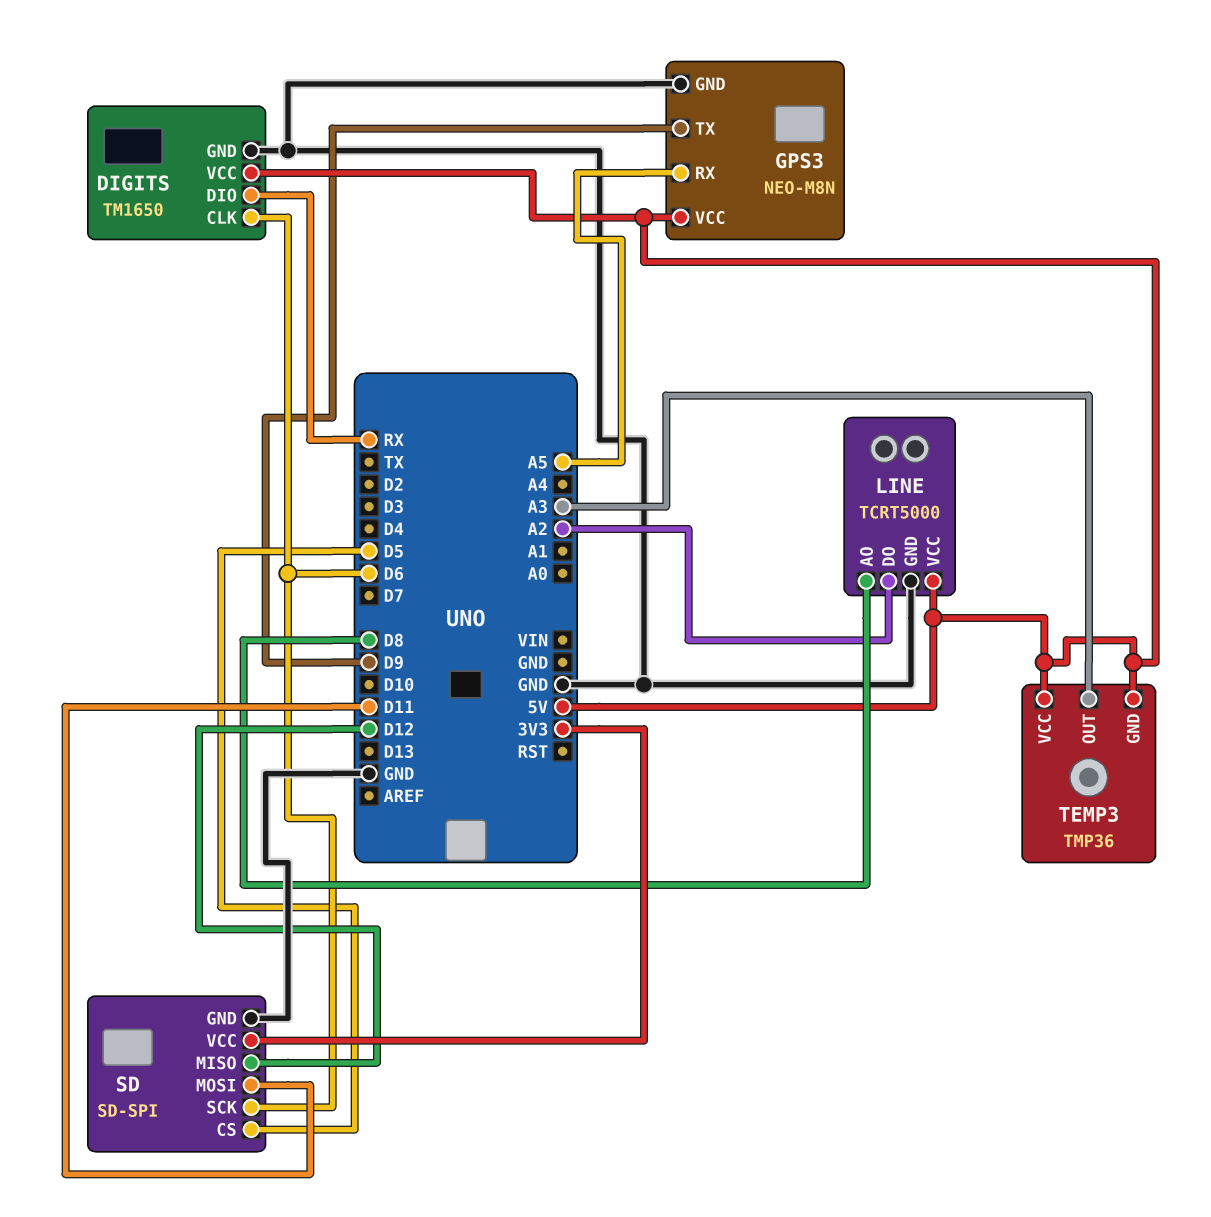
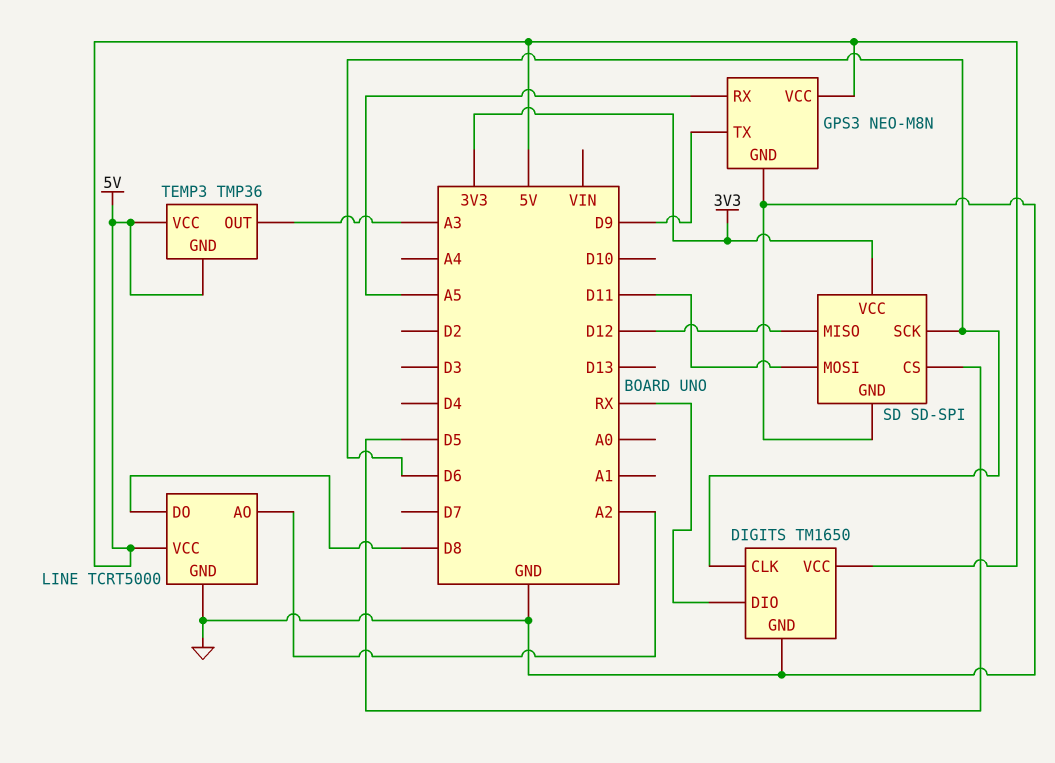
LINE pin AO: D8 -> A2
LINE pin DO: A2 -> D8

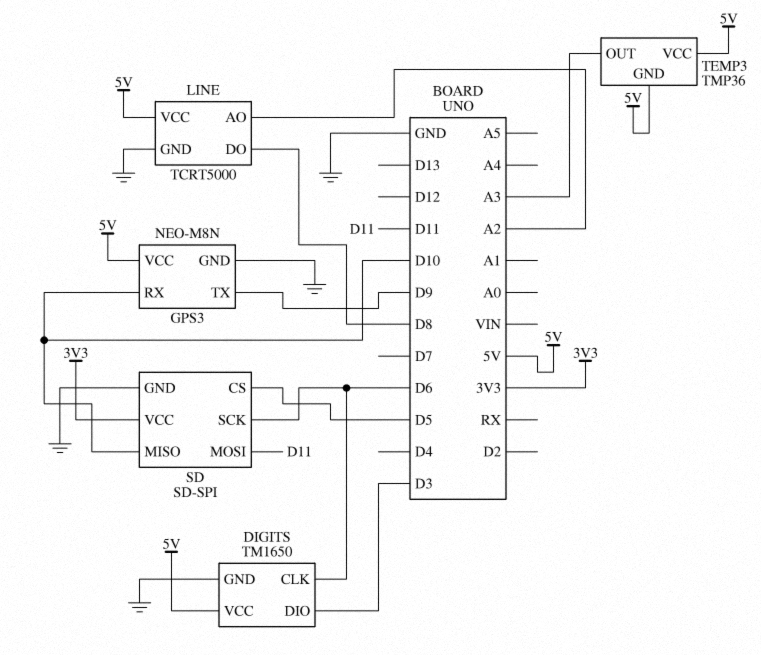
DIGITS pin DIO: RX -> D3
GPS3 pin RX: A5 -> D10
SD pin MISO: D12 -> D10

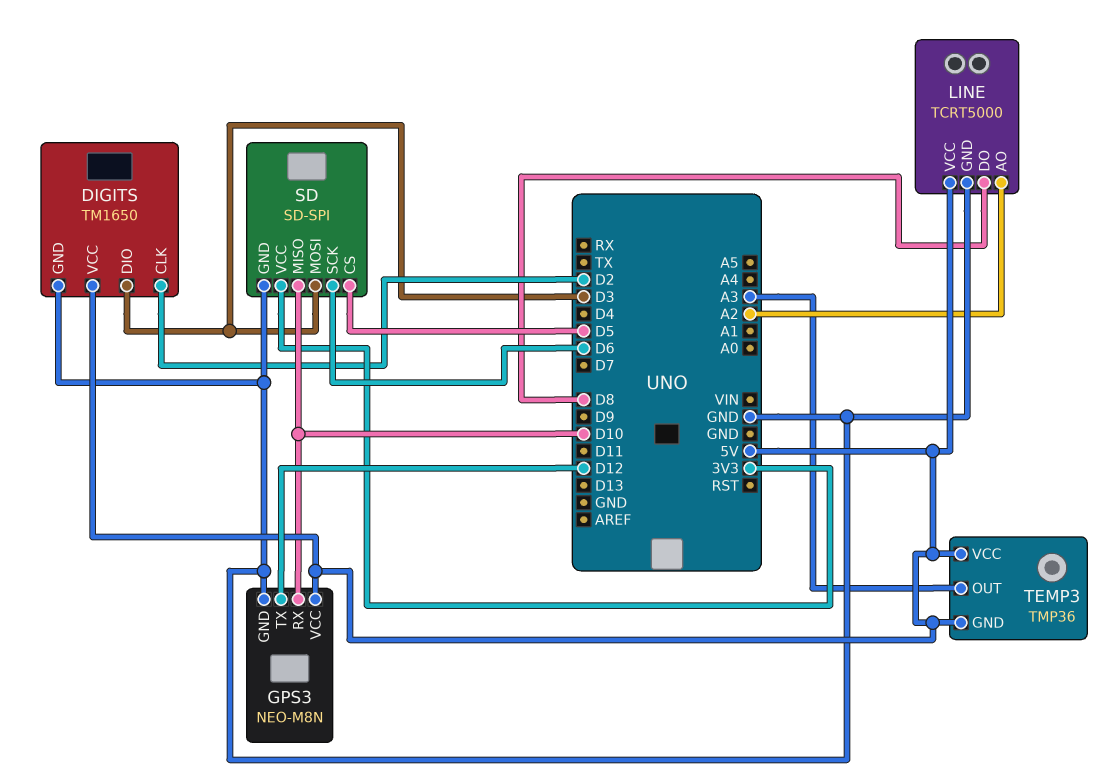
DIGITS pin CLK: D6 -> D2
GPS3 pin TX: D9 -> D12
SD pin MOSI: D11 -> D3

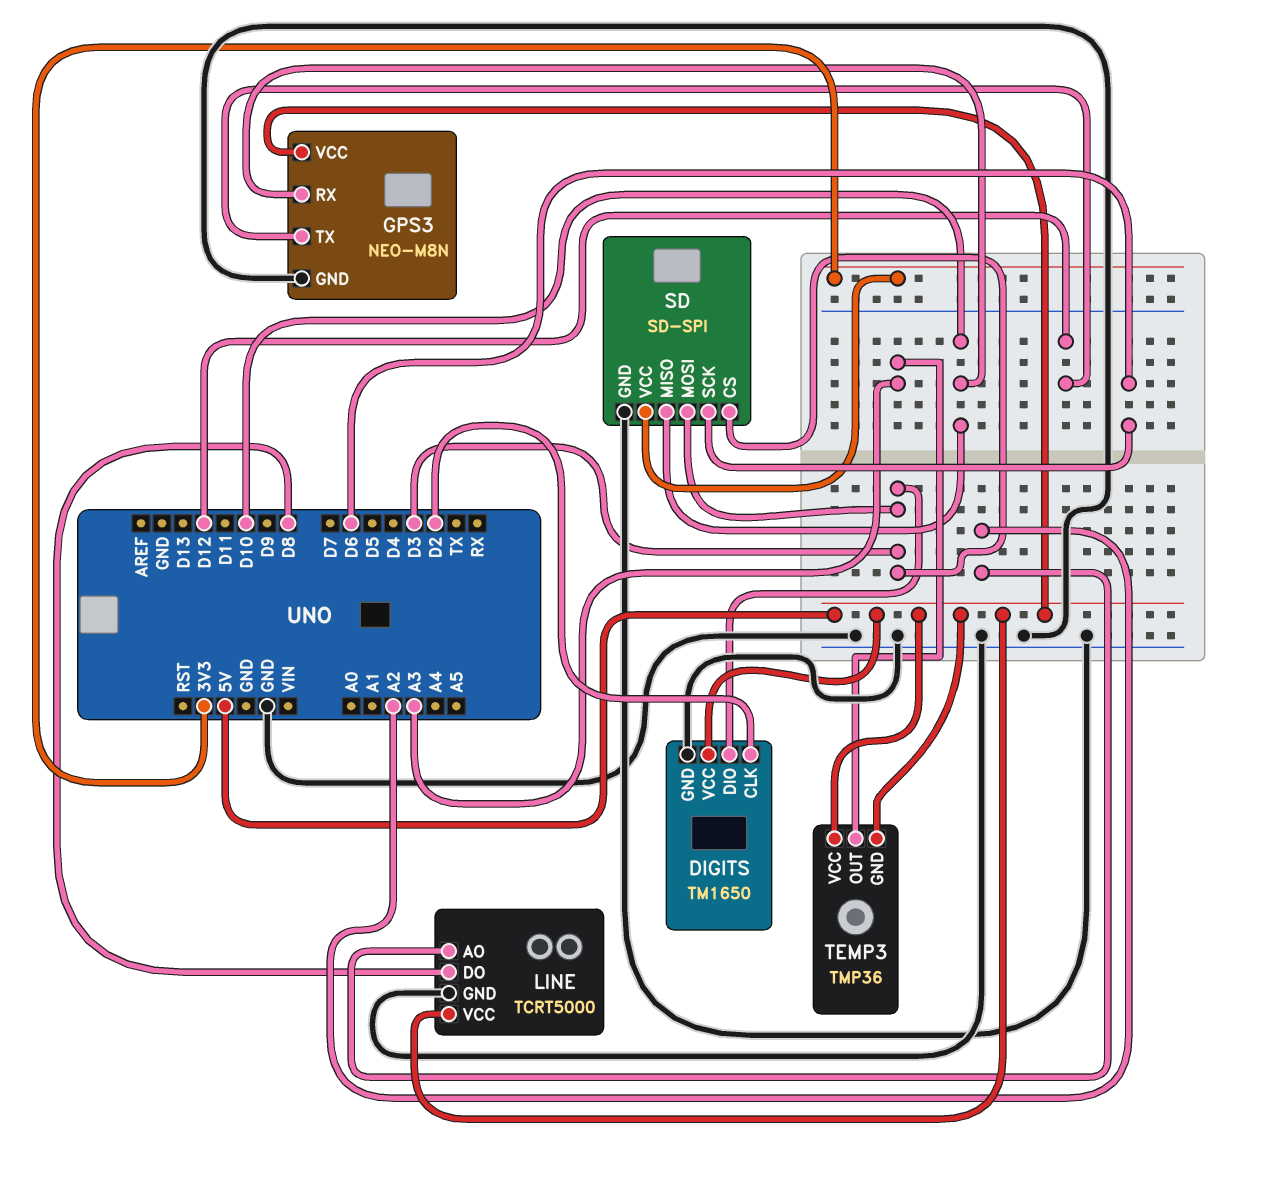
SD pin CS: D5 -> D3

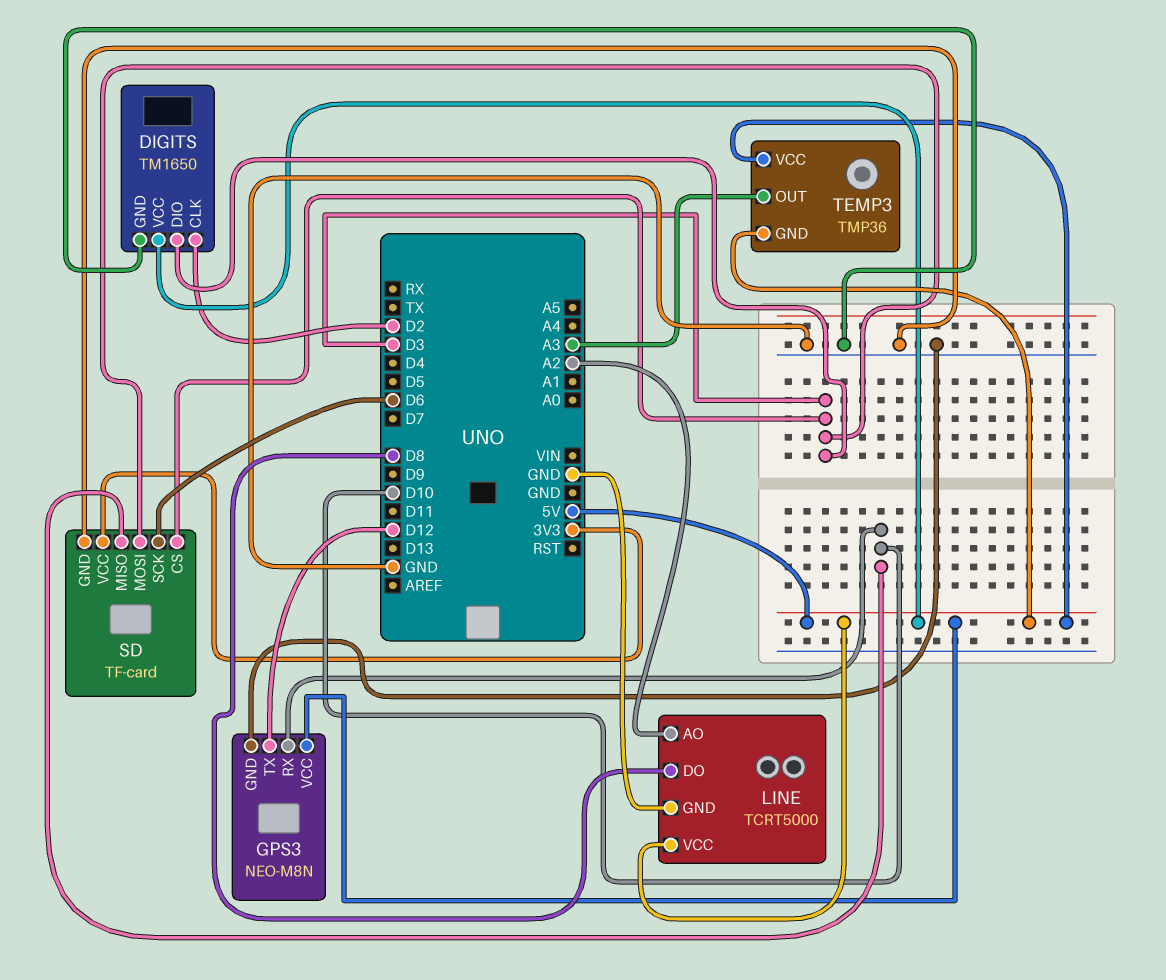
SD: SD-SPI -> TF-card

